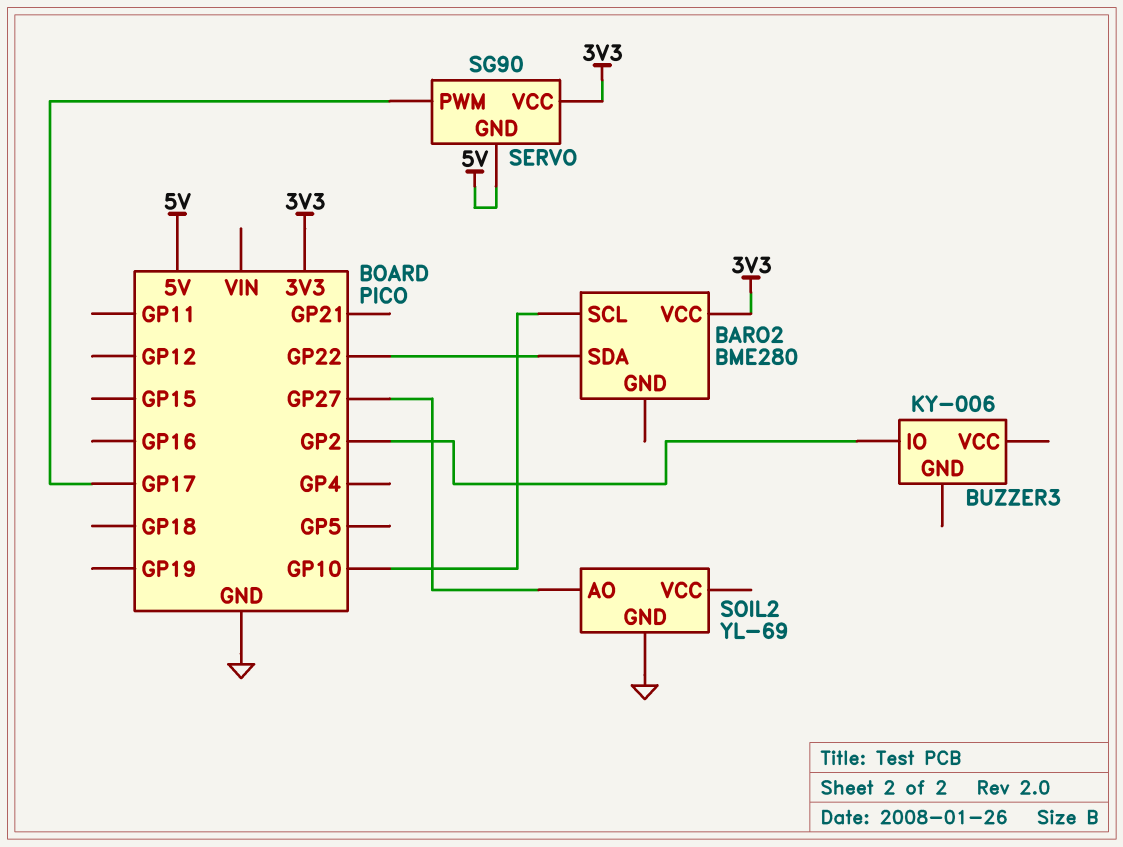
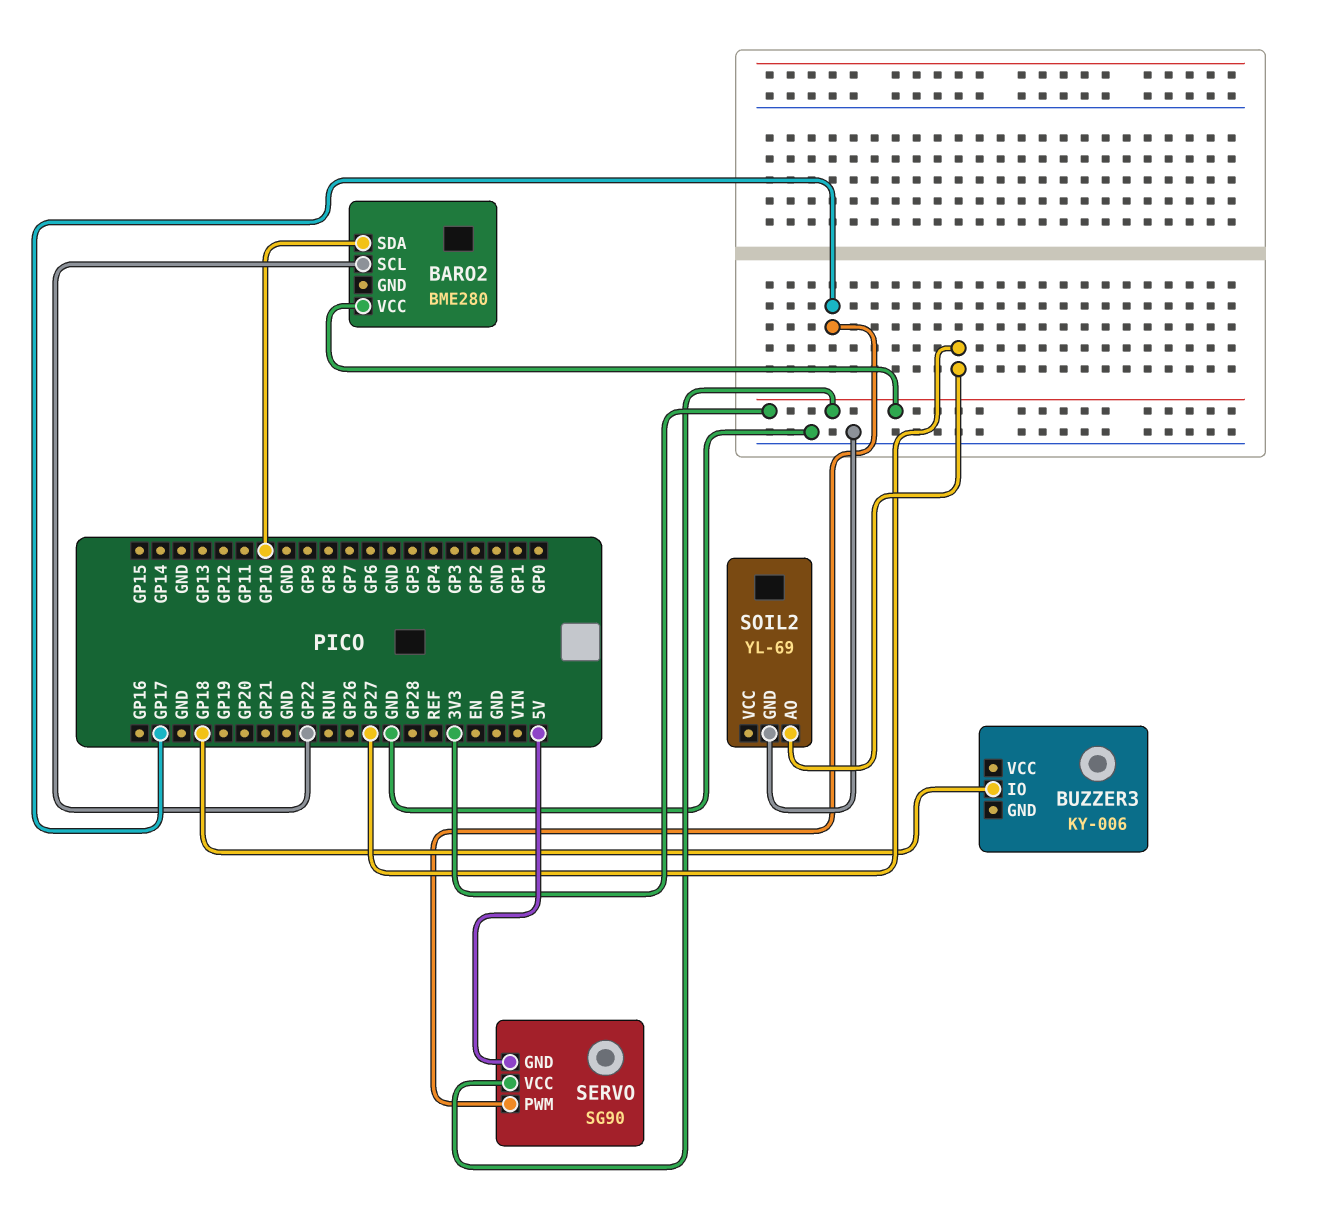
BARO2 pin SCL: GP10 -> GP22
BARO2 pin SDA: GP22 -> GP10
BUZZER3 pin IO: GP2 -> GP18

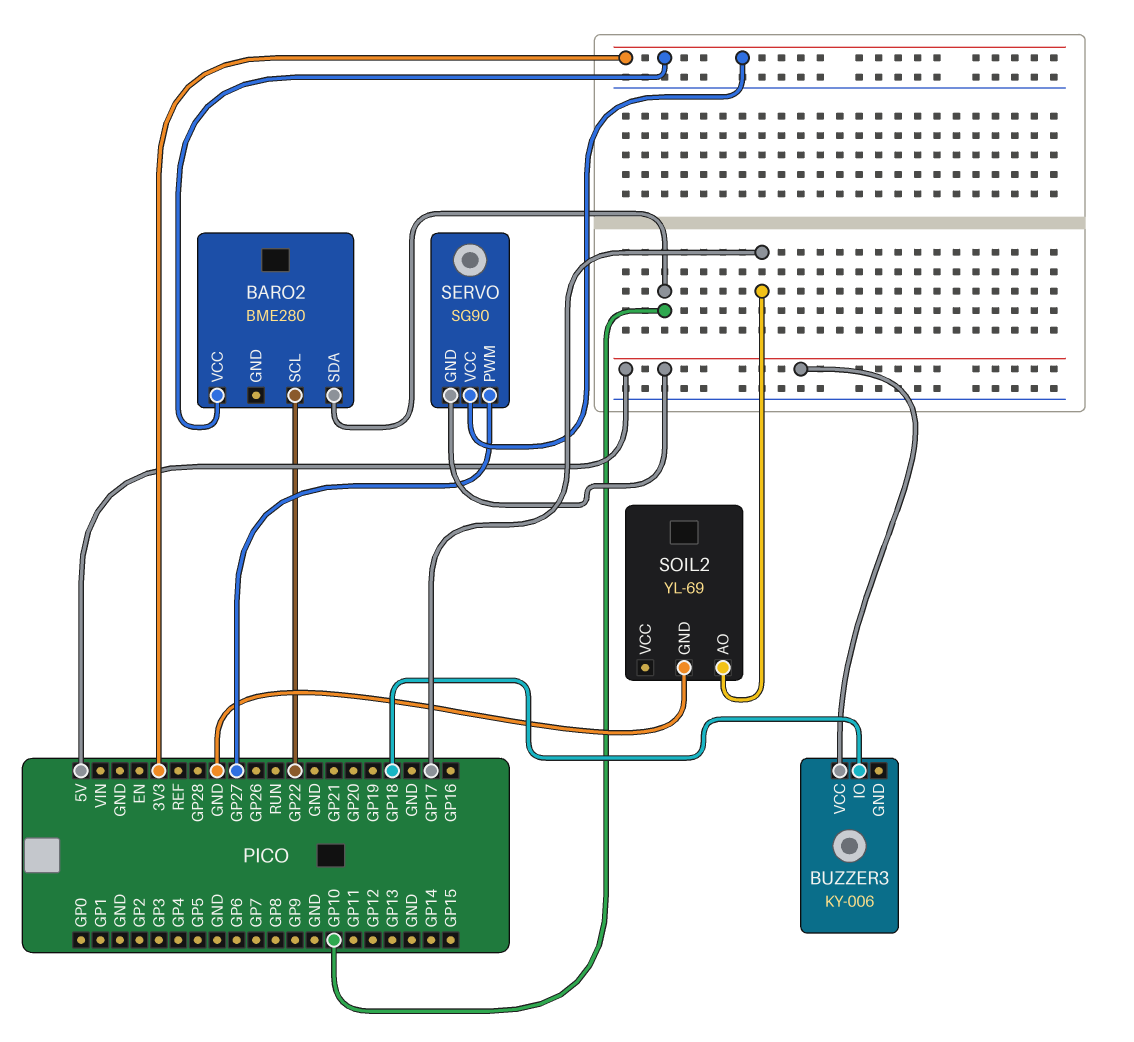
BUZZER3 pin VCC: none -> 5V
SERVO pin PWM: GP17 -> GP27
SOIL2 pin AO: GP27 -> GP17

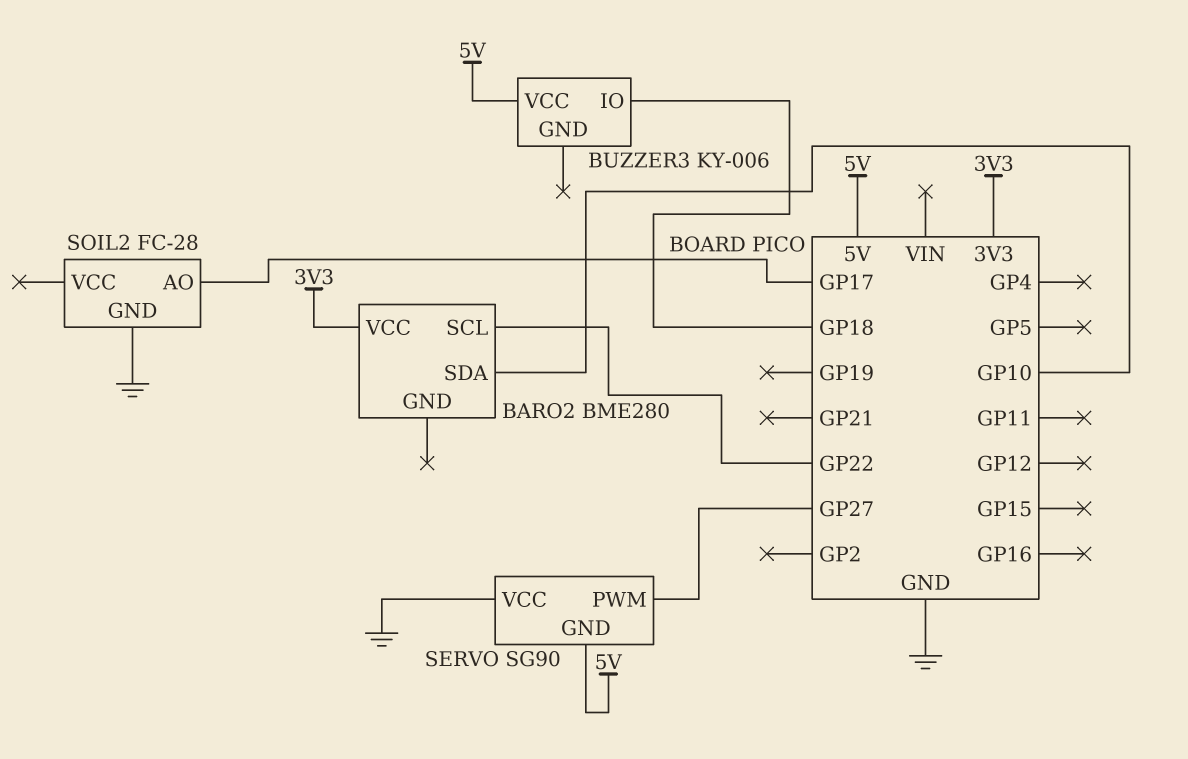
SERVO pin VCC: 3V3 -> GND
SOIL2: YL-69 -> FC-28

